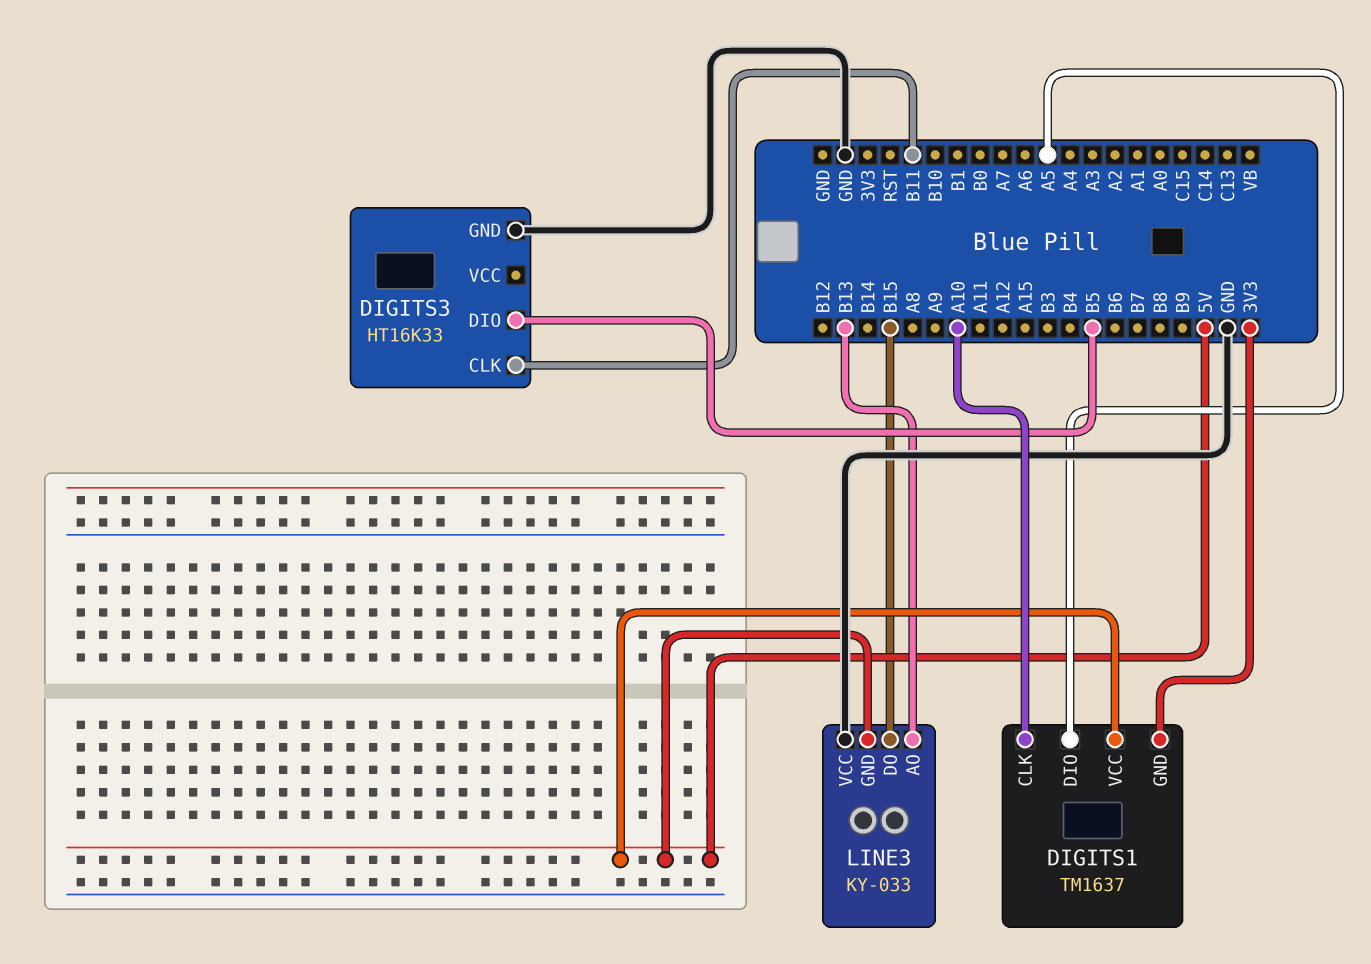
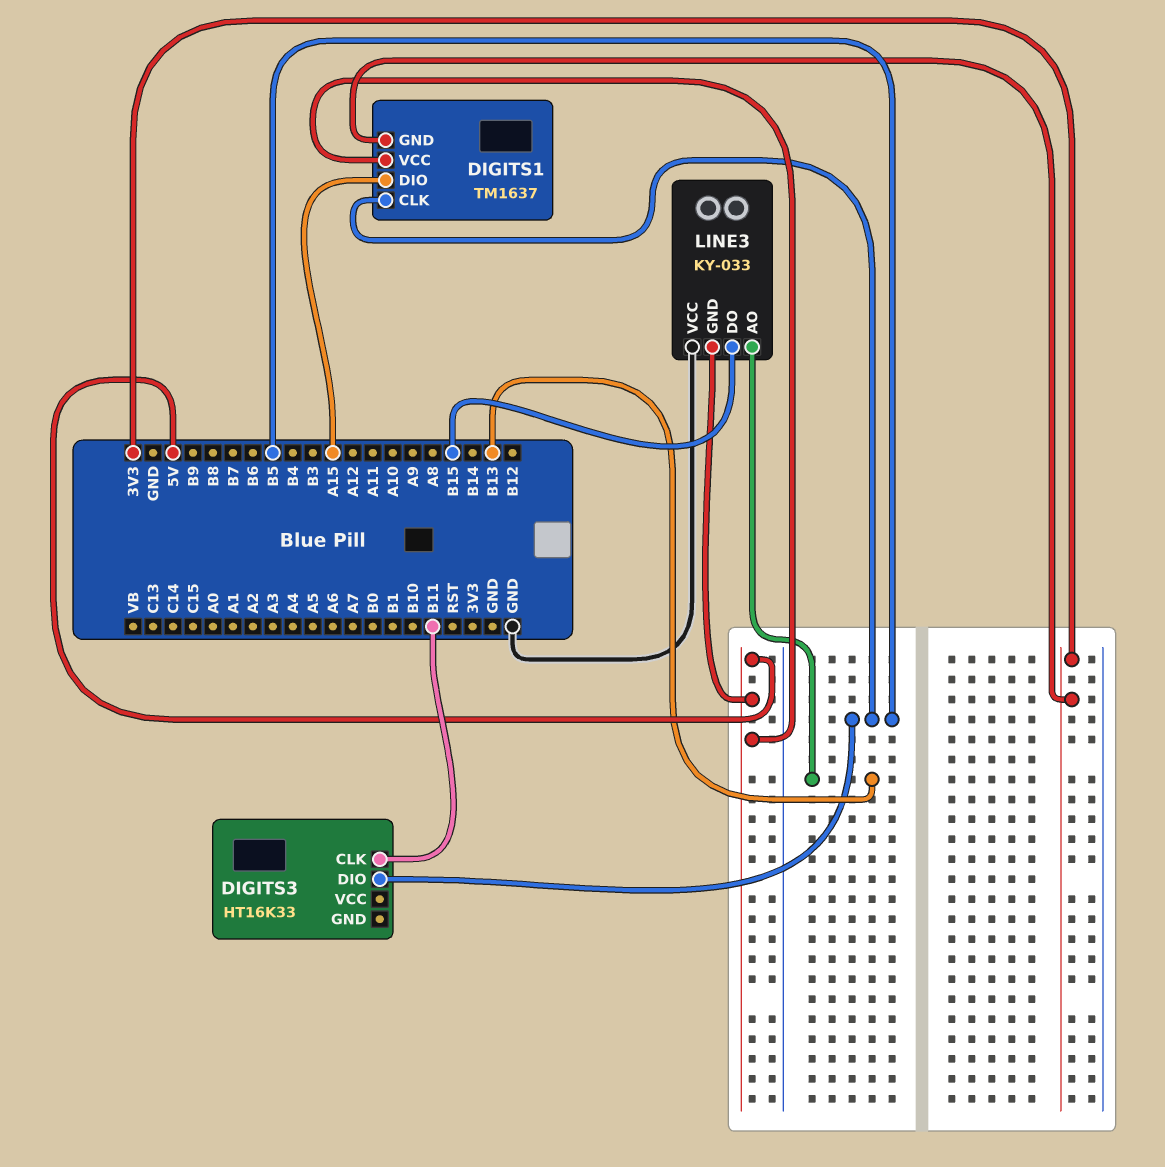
DIGITS1 pin CLK: A10 -> B5
DIGITS1 pin DIO: A5 -> A15
DIGITS3 pin GND: GND -> none

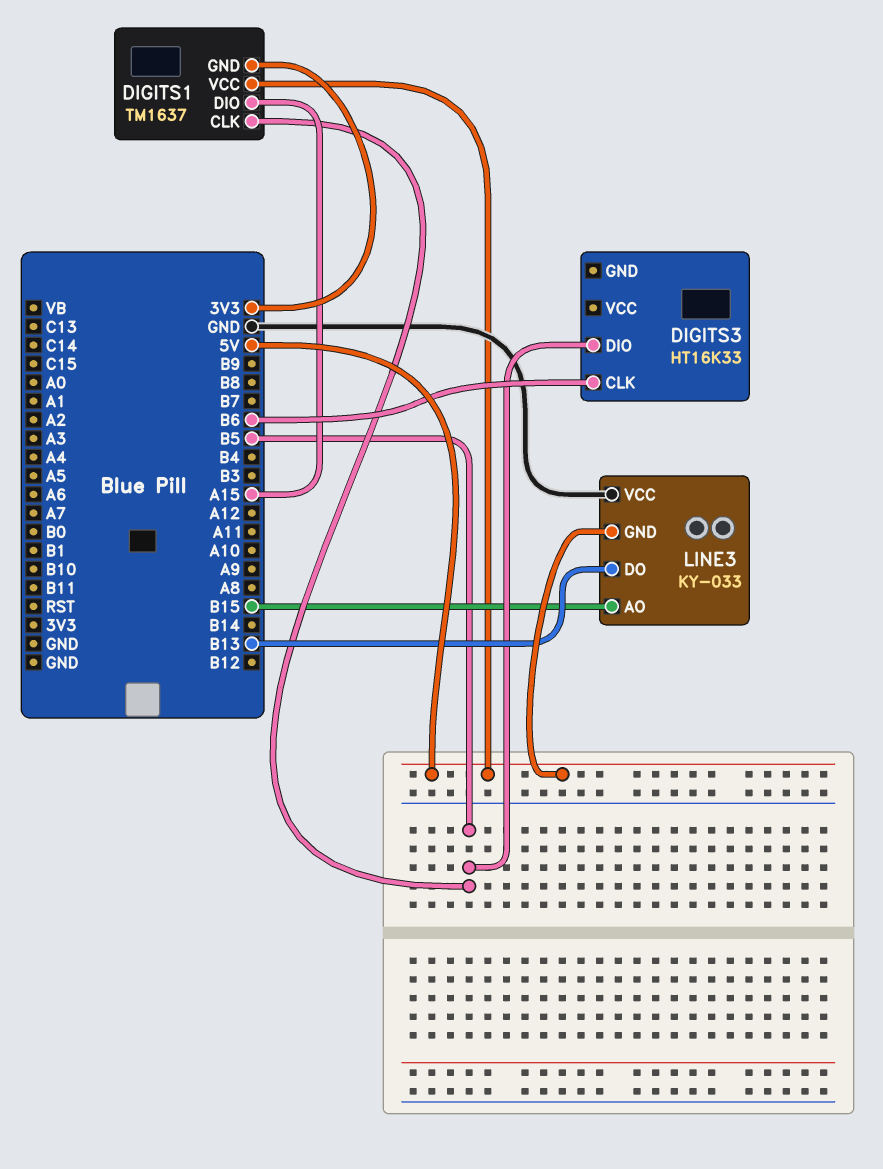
DIGITS3 pin CLK: B11 -> B6
LINE3 pin AO: B13 -> B15
LINE3 pin DO: B15 -> B13

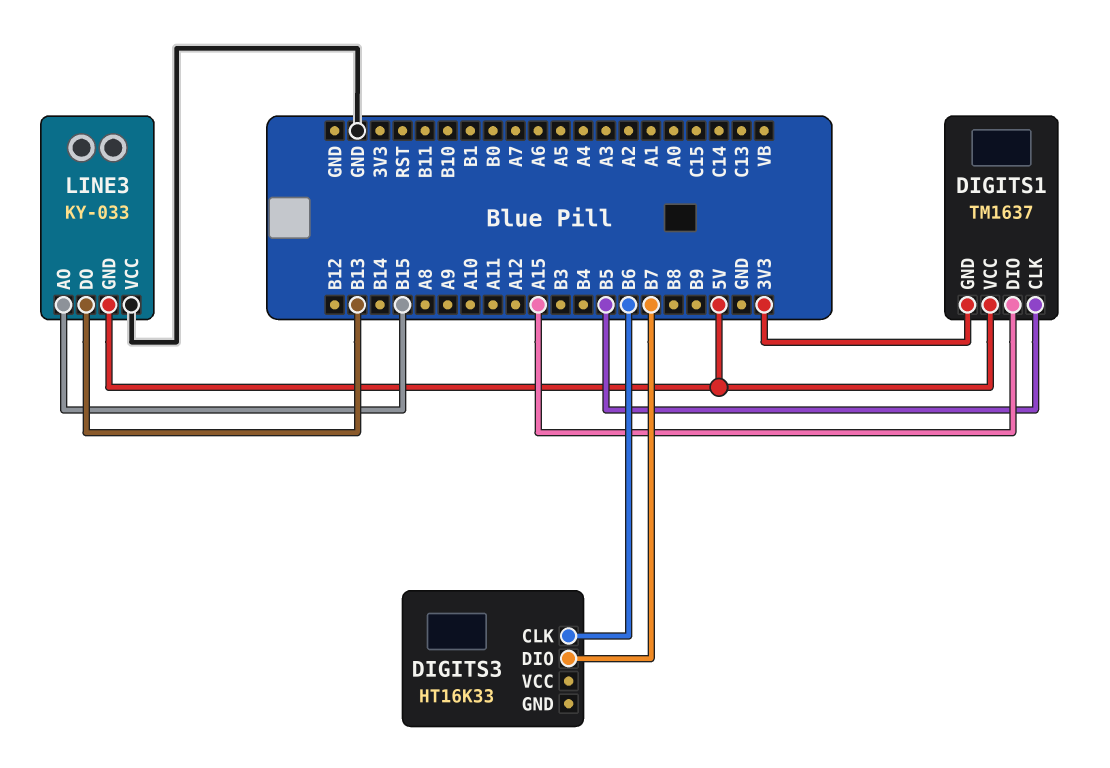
DIGITS3 pin DIO: B5 -> B7

